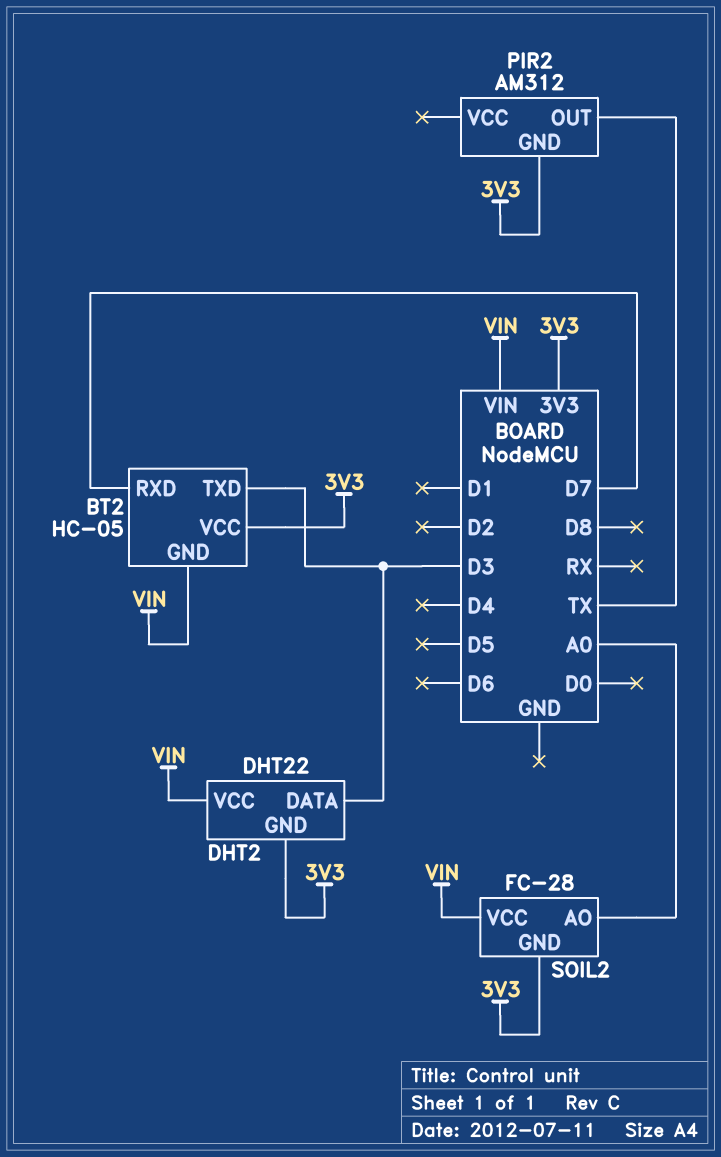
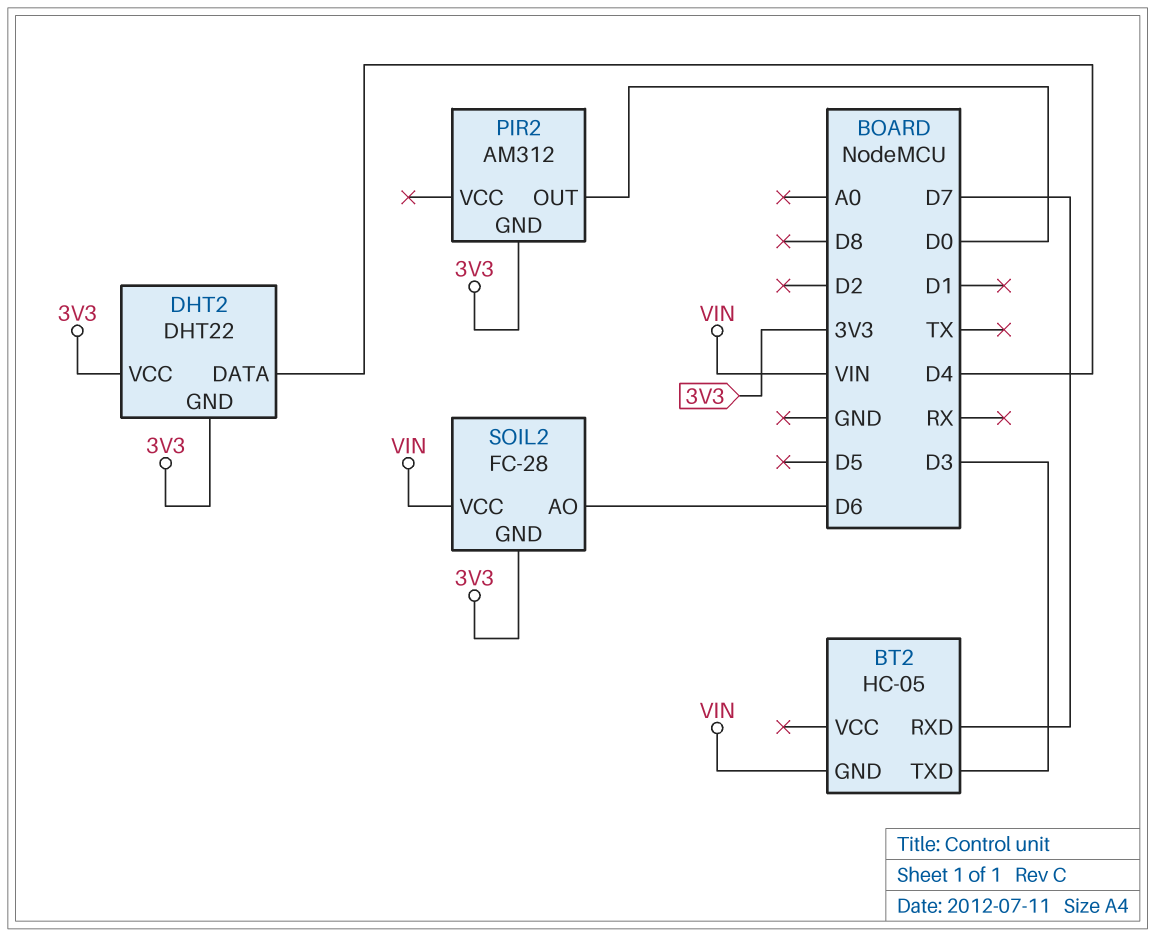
BT2 pin VCC: 3V3 -> none
DHT2 pin DATA: D3 -> D4
DHT2 pin VCC: VIN -> 3V3
PIR2 pin OUT: TX -> D0
SOIL2 pin AO: A0 -> D6

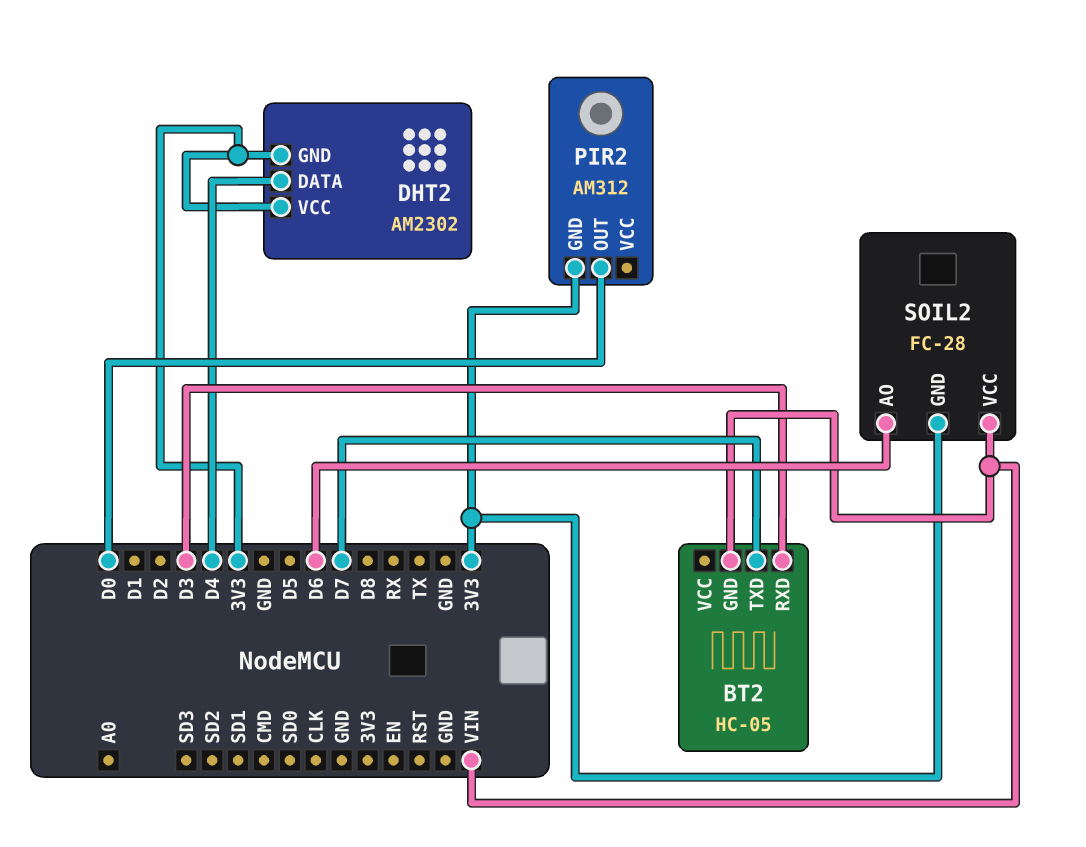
BT2 pin RXD: D7 -> D3
BT2 pin TXD: D3 -> D7
DHT2: DHT22 -> AM2302

